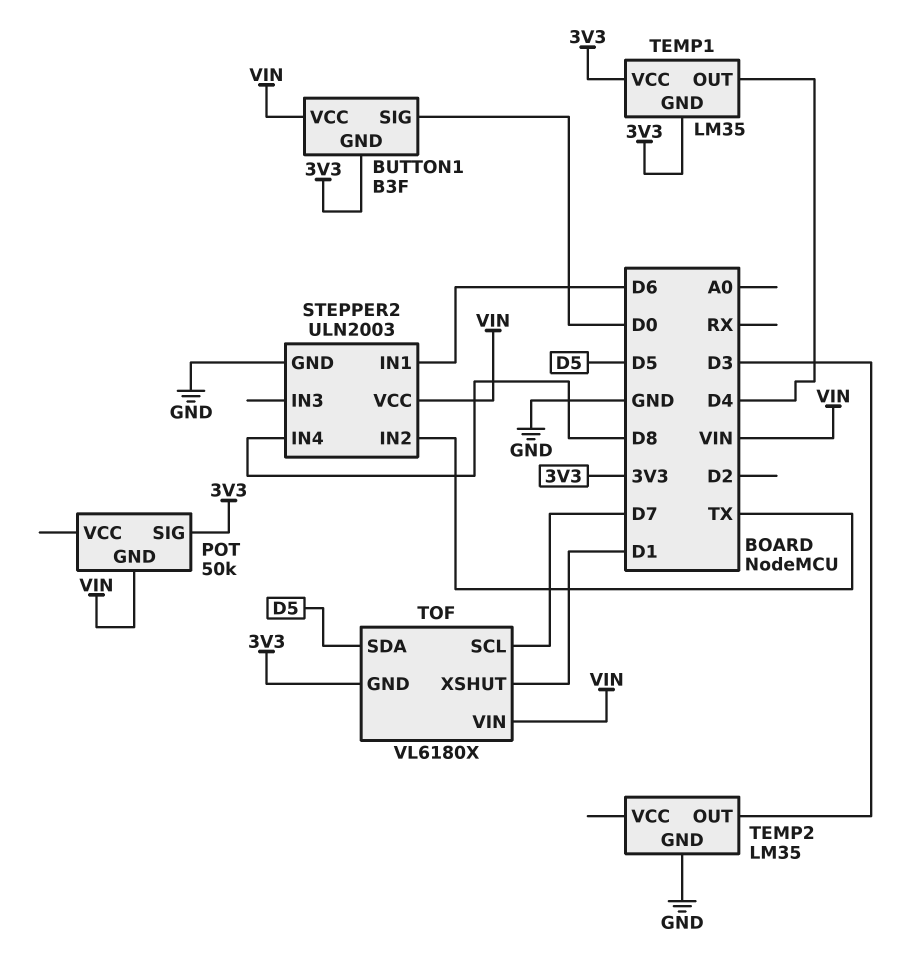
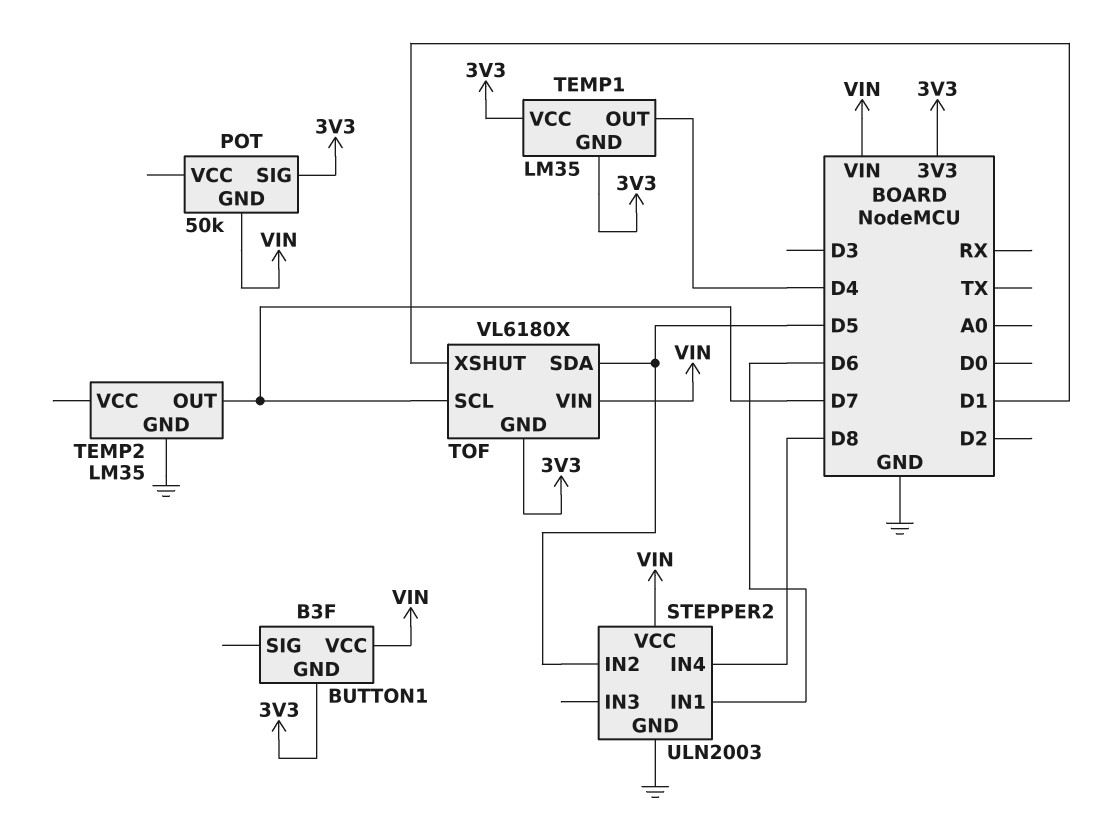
BUTTON1 pin SIG: D0 -> none
STEPPER2 pin IN2: TX -> D5
TEMP2 pin OUT: D3 -> D7

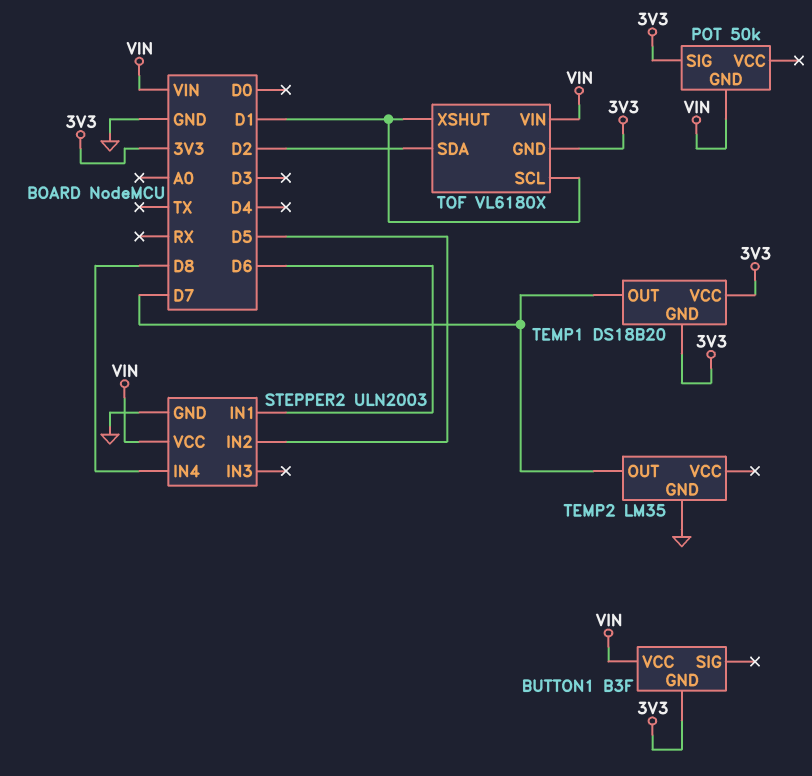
TEMP1: LM35 -> DS18B20
TEMP1 pin OUT: D4 -> D7
TOF pin SCL: D7 -> D1
TOF pin SDA: D5 -> D2

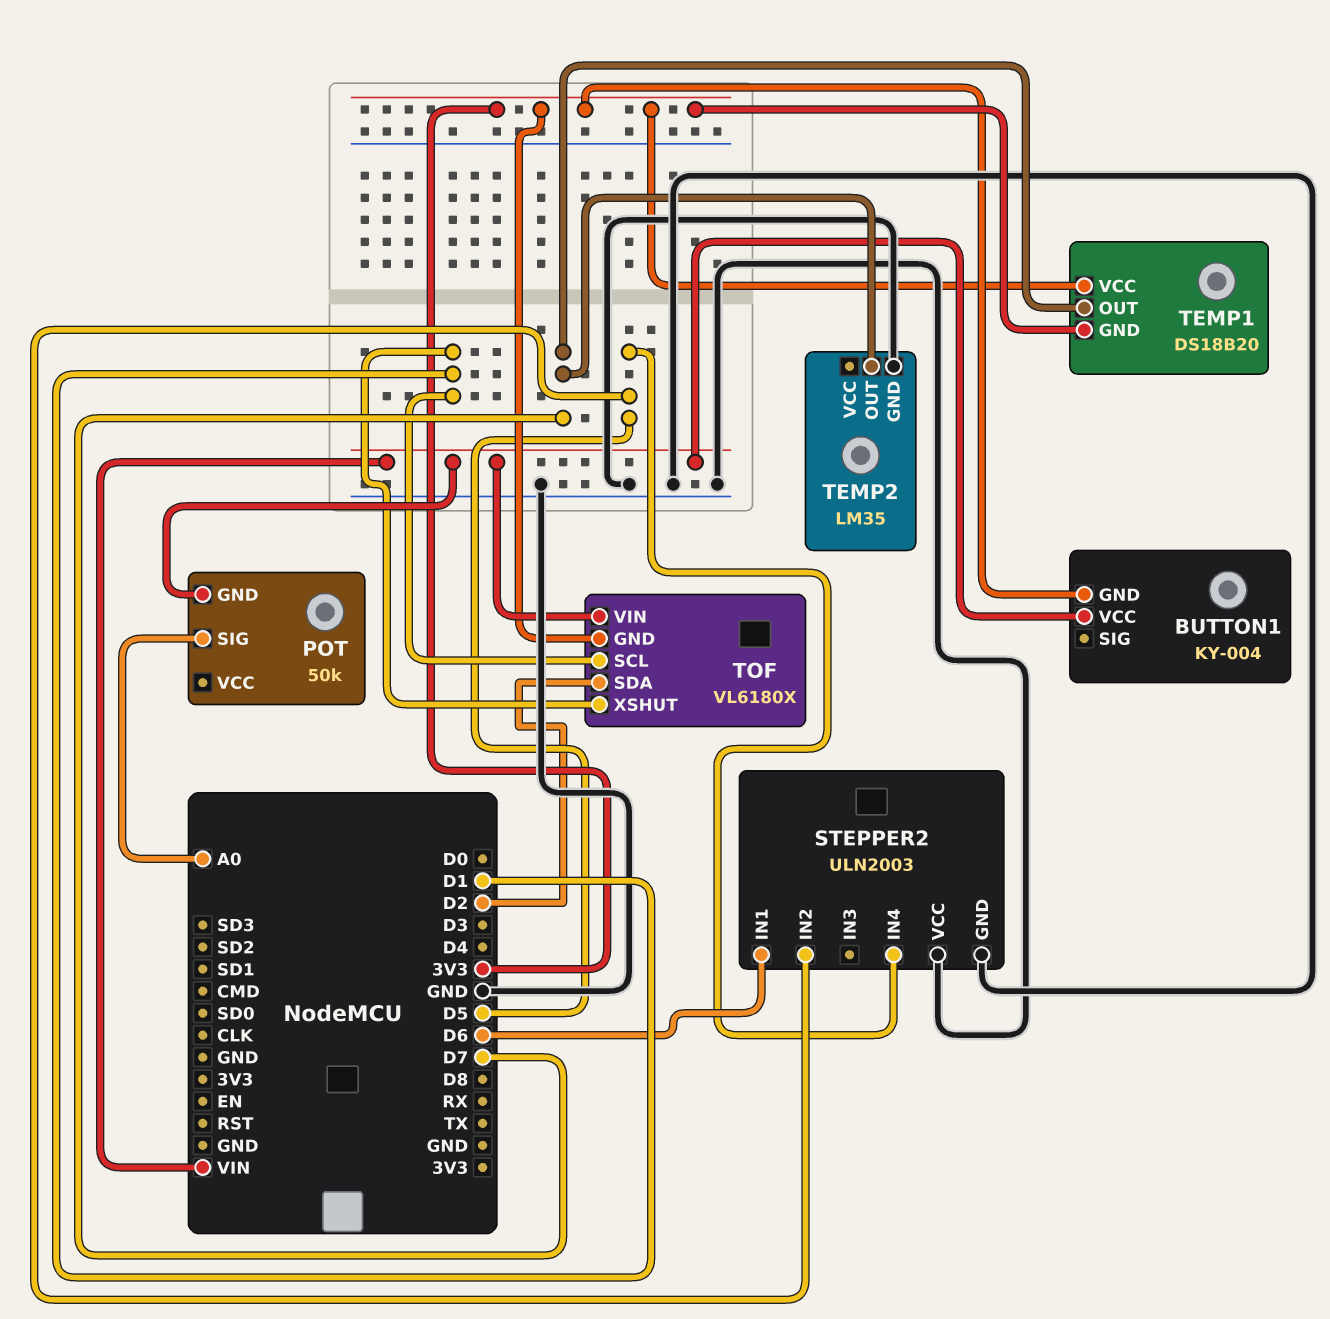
BUTTON1: B3F -> KY-004
POT pin SIG: 3V3 -> A0
STEPPER2 pin IN4: D8 -> D5
STEPPER2 pin VCC: VIN -> GND

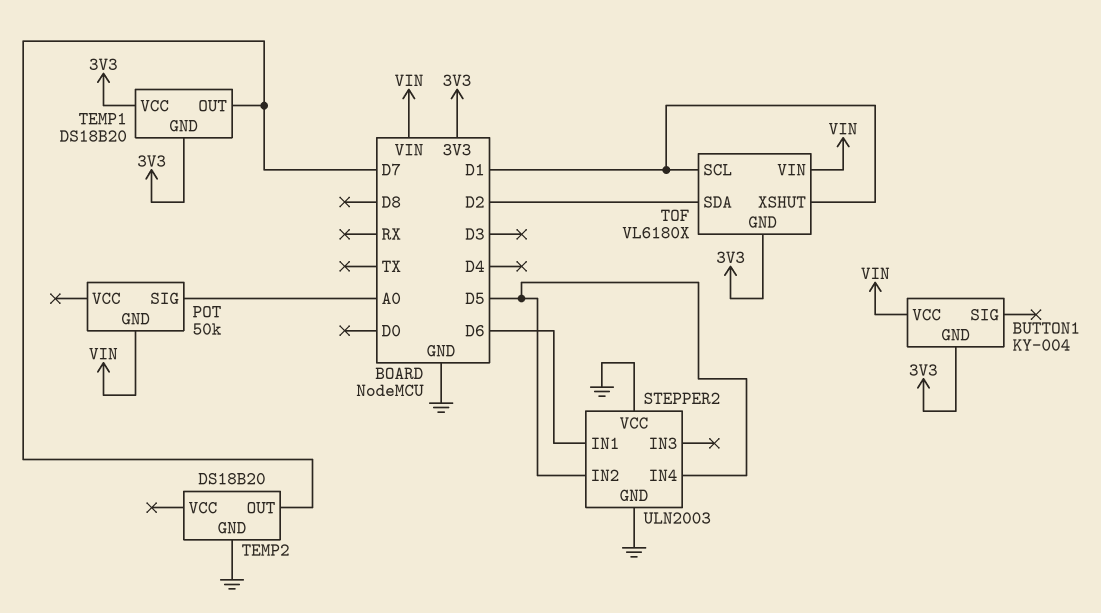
TEMP2: LM35 -> DS18B20

